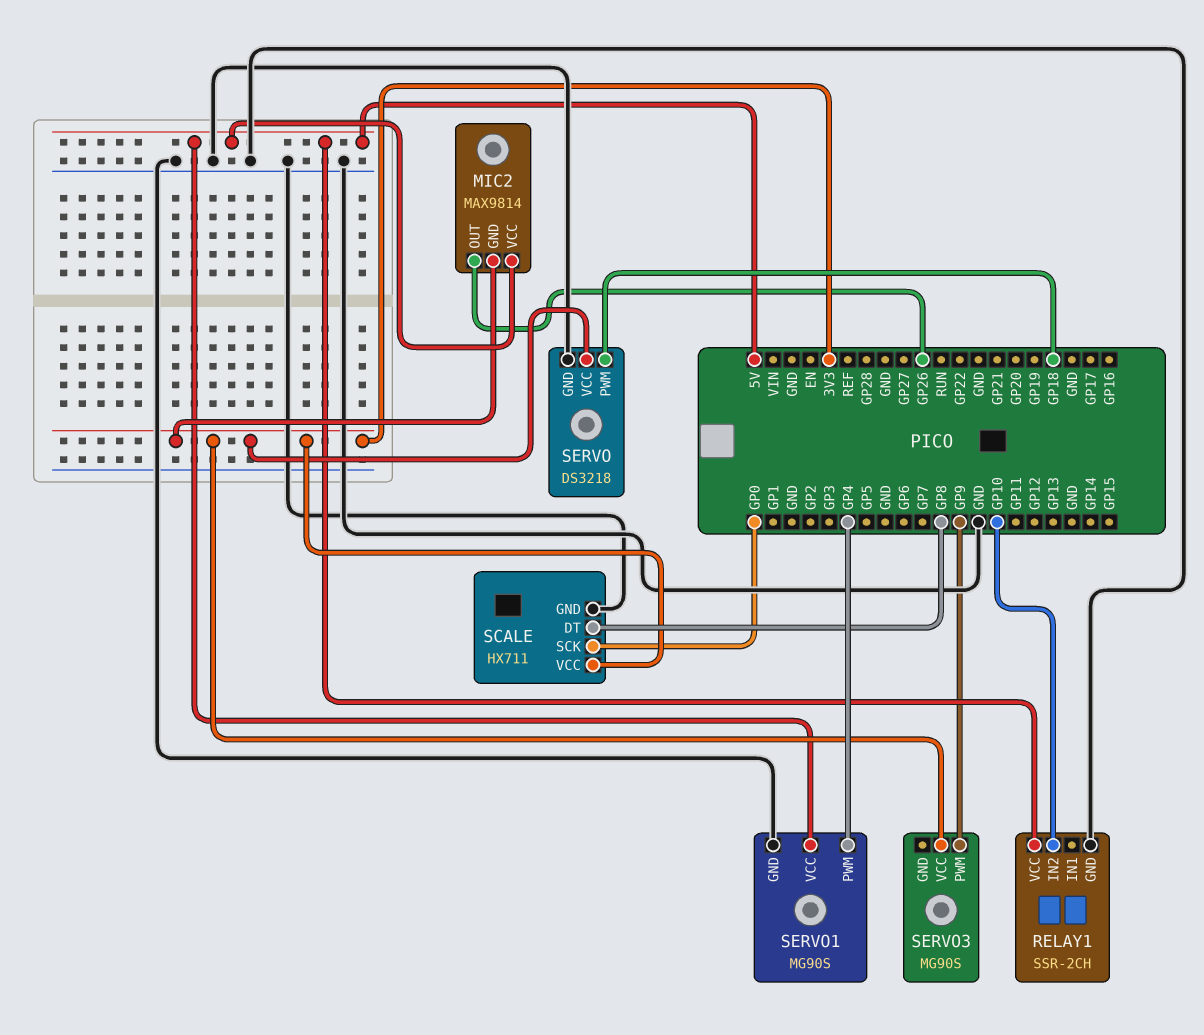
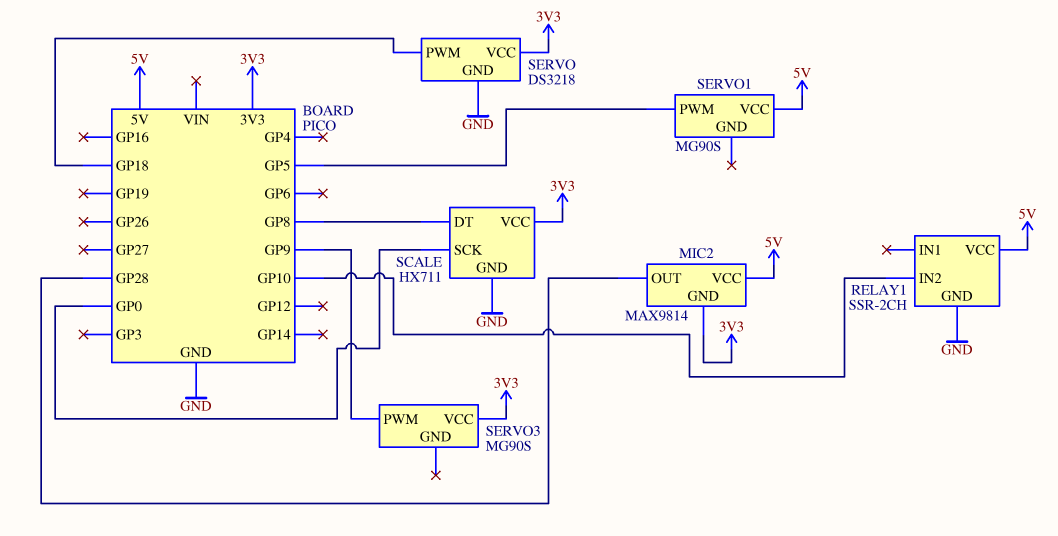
MIC2 pin OUT: GP26 -> GP28
SERVO1 pin GND: GND -> none
SERVO1 pin PWM: GP4 -> GP5

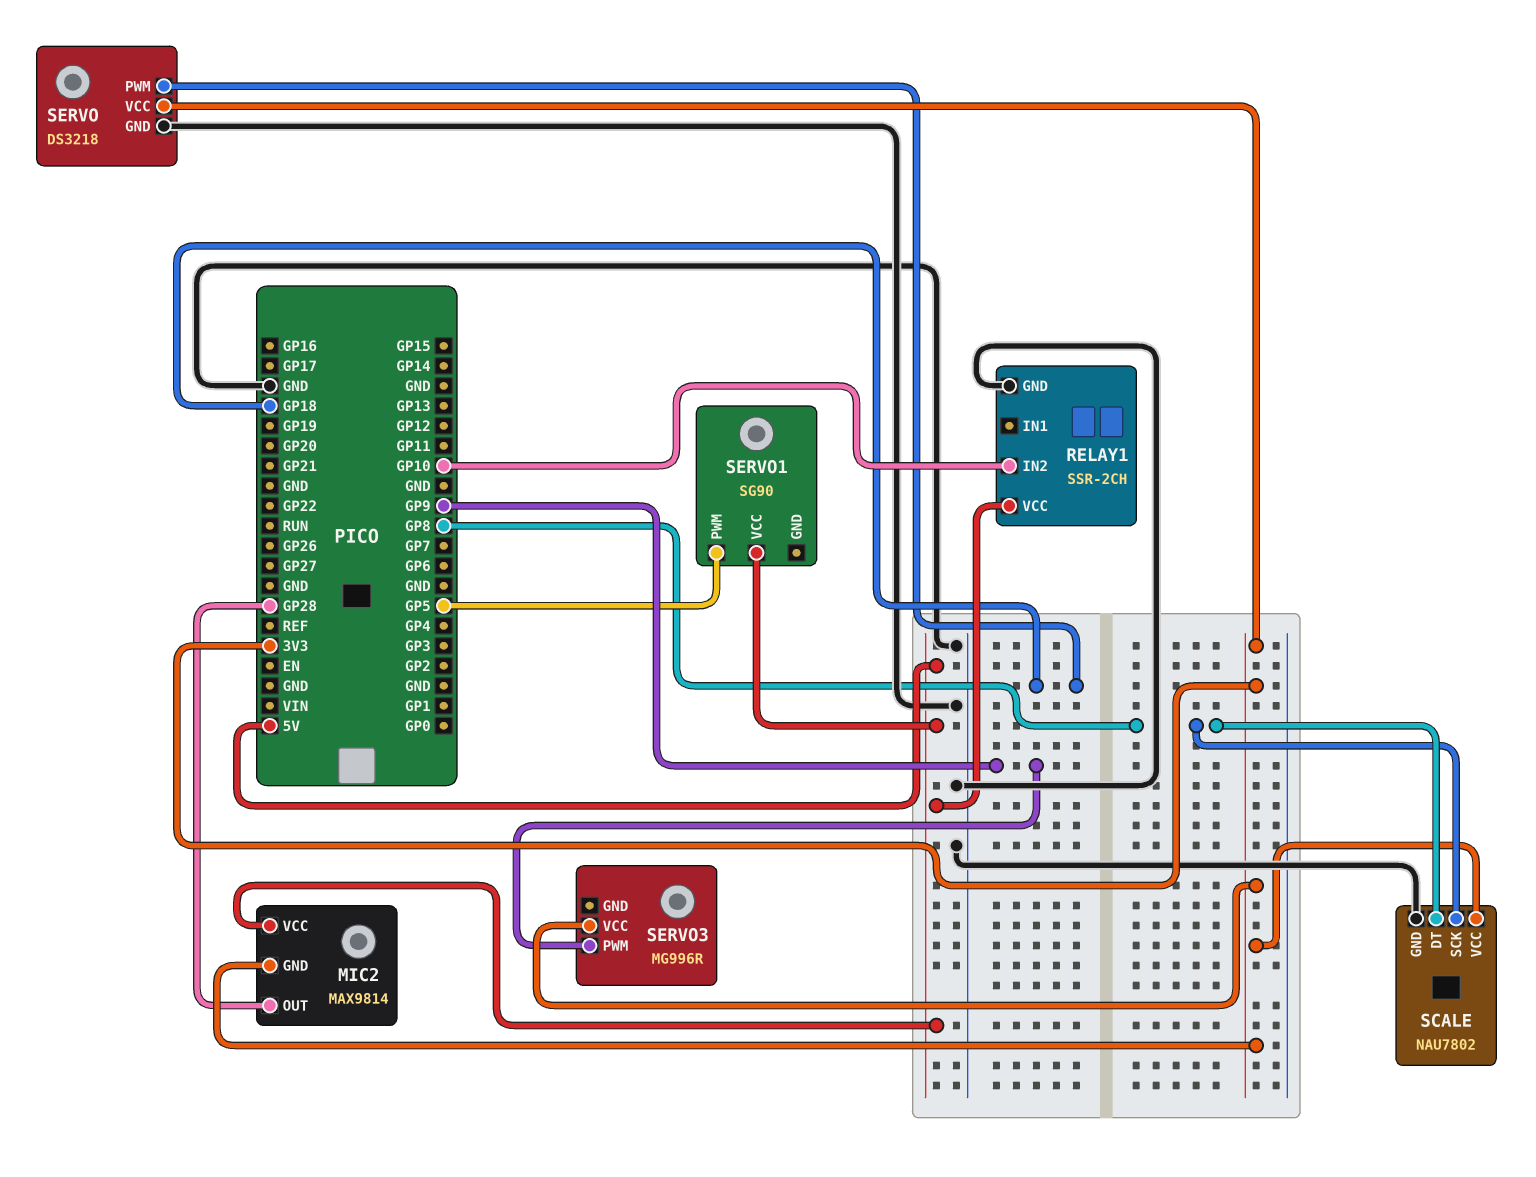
SCALE: HX711 -> NAU7802
SCALE pin SCK: GP0 -> GP8
SERVO1: MG90S -> SG90
SERVO3: MG90S -> MG996R

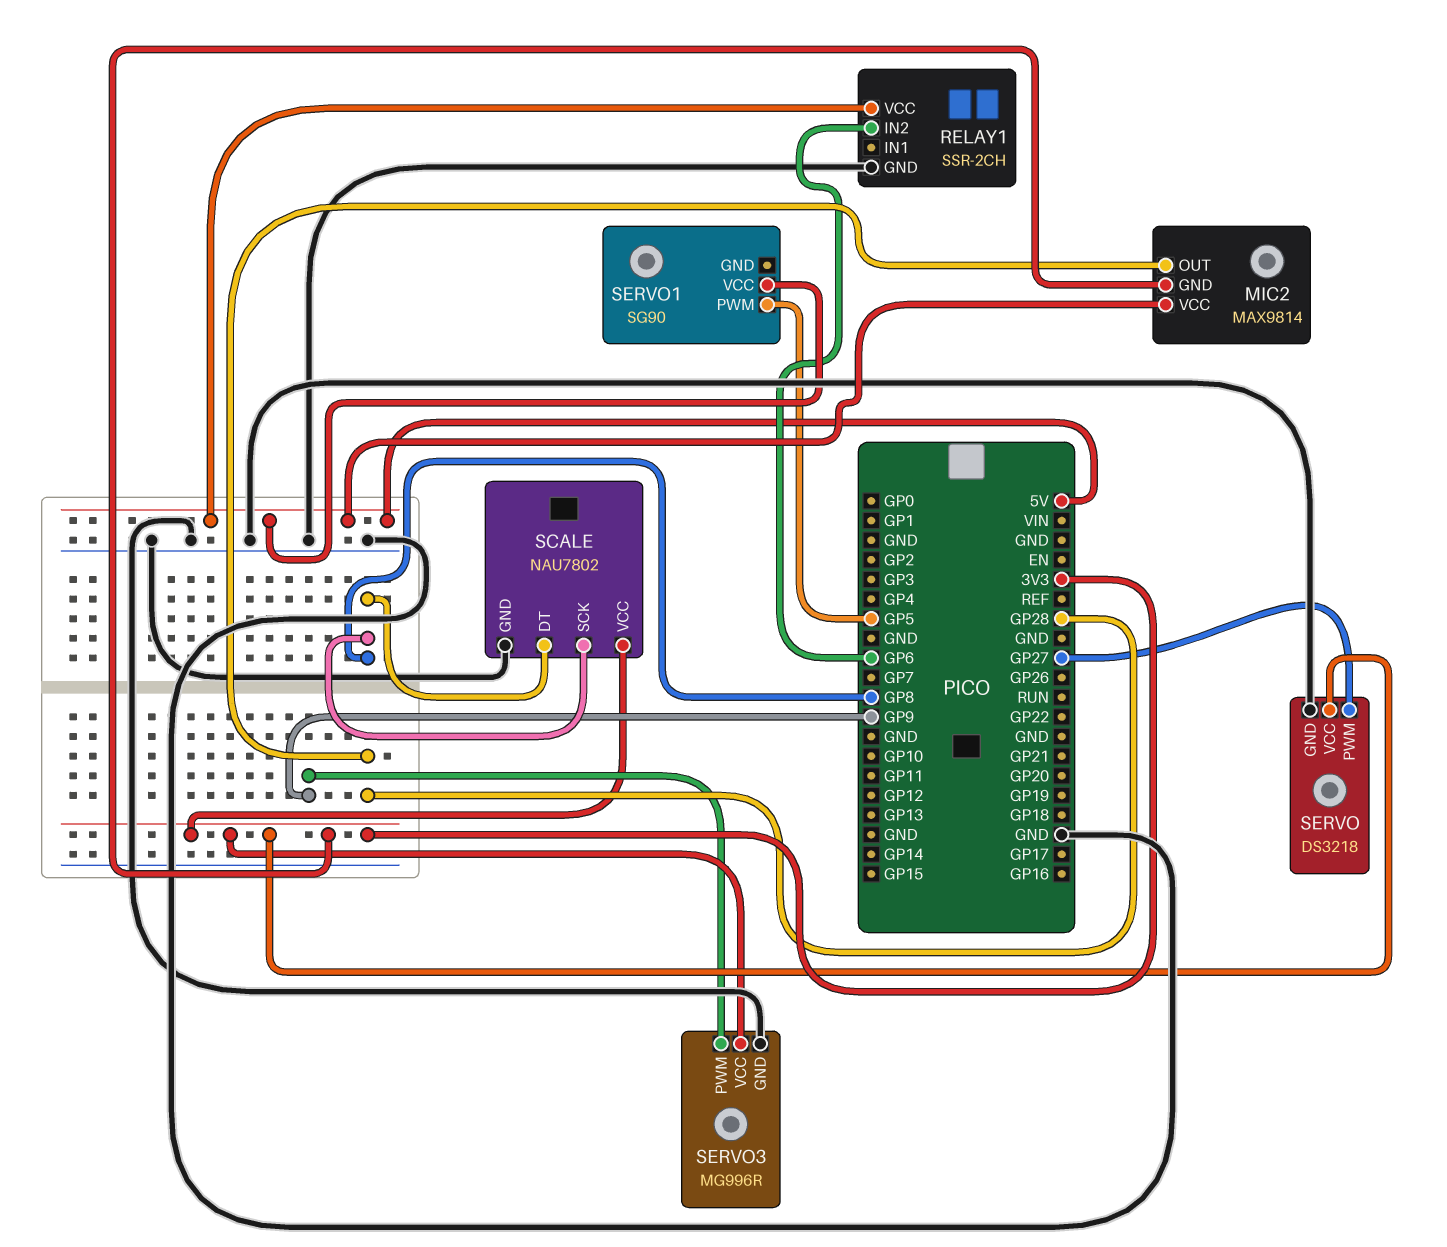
RELAY1 pin IN2: GP10 -> GP6
SERVO pin PWM: GP18 -> GP27
SERVO3 pin GND: none -> GND

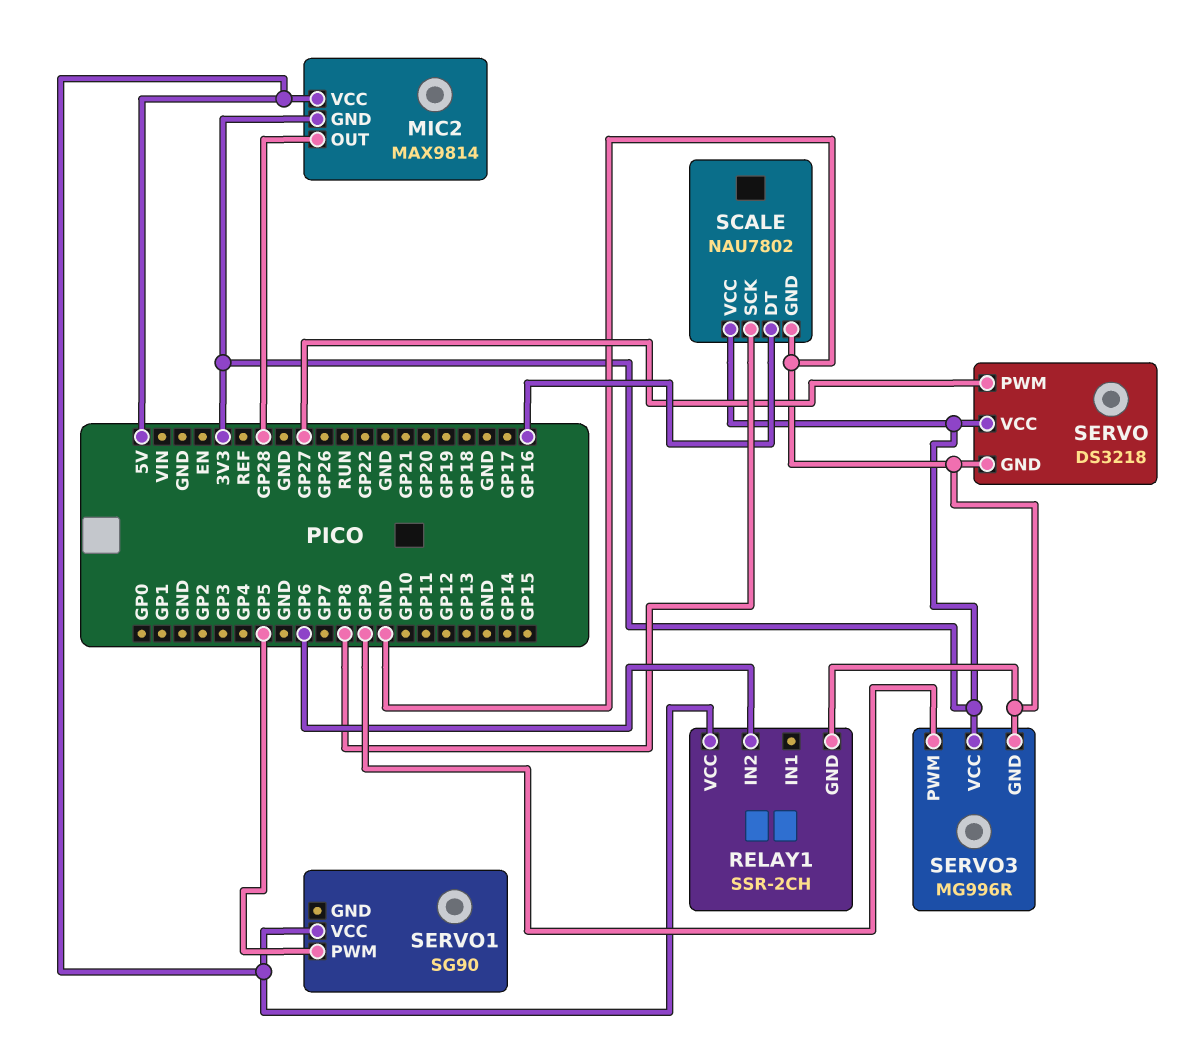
SCALE pin DT: GP8 -> GP16

